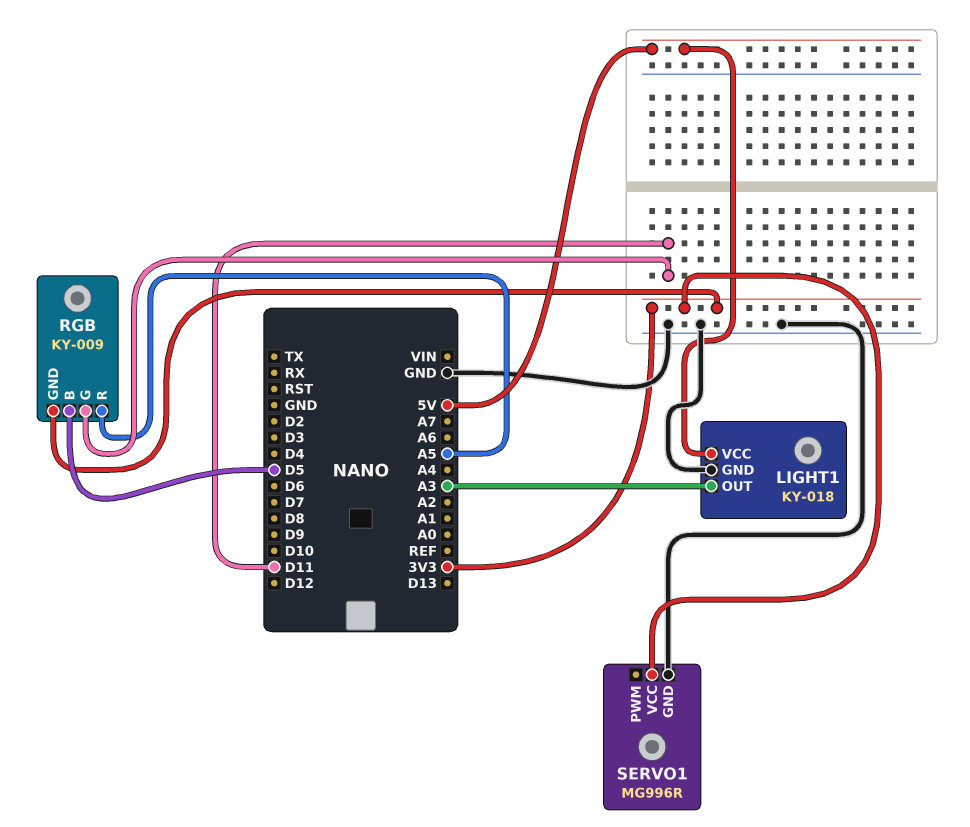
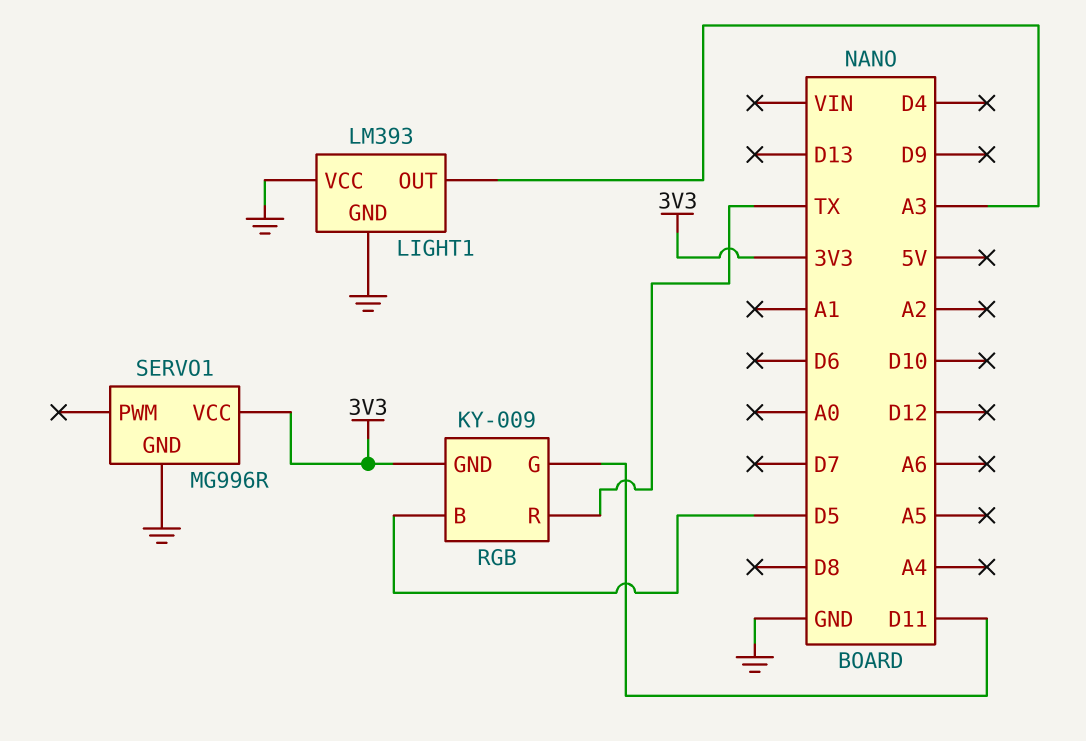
LIGHT1: KY-018 -> LM393
LIGHT1 pin VCC: 5V -> GND
RGB pin R: A5 -> TX

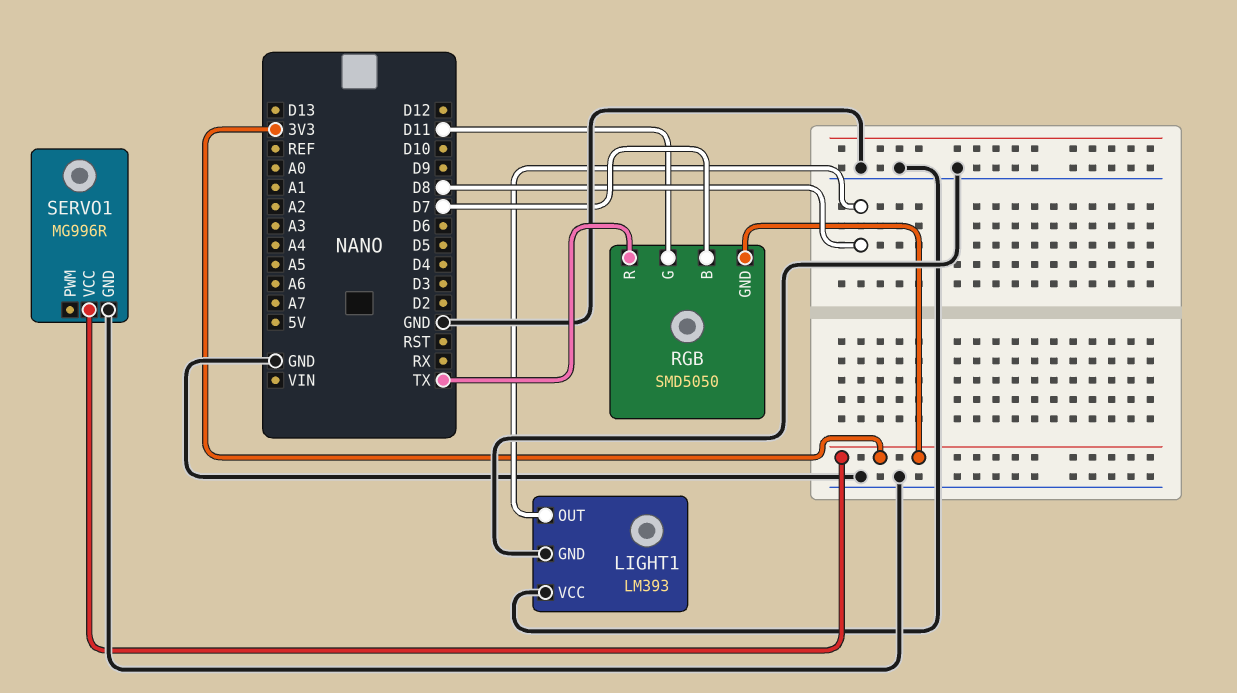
LIGHT1 pin OUT: A3 -> D8
RGB: KY-009 -> SMD5050
RGB pin B: D5 -> D7

